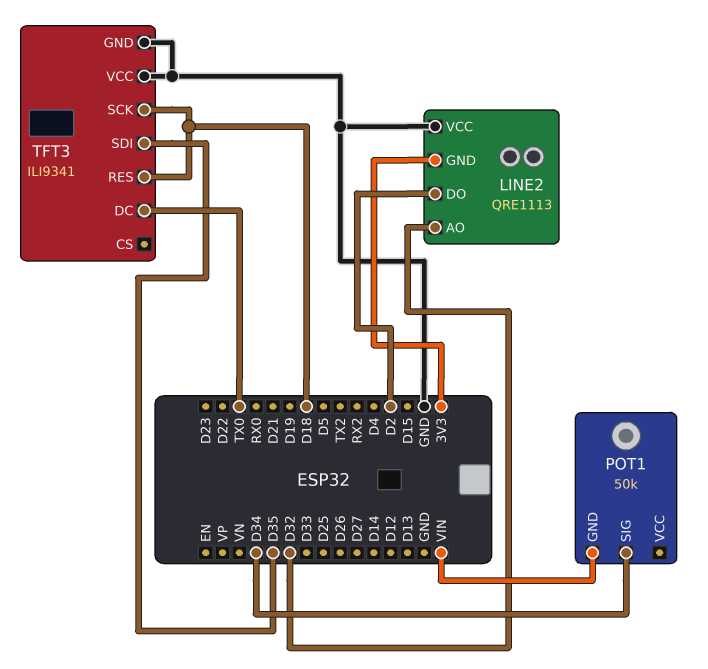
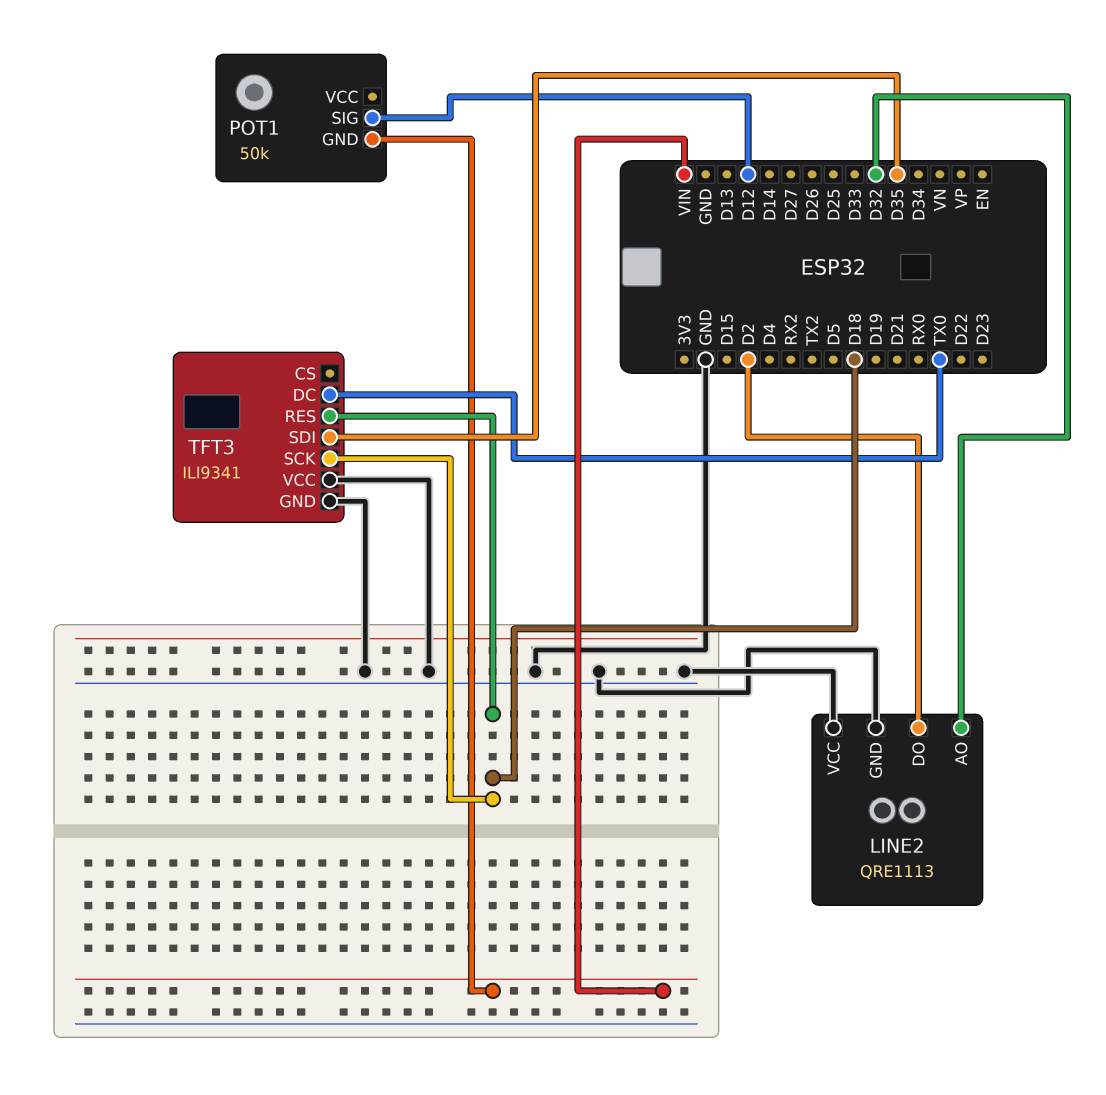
LINE2 pin GND: 3V3 -> GND
POT1 pin SIG: D34 -> D12

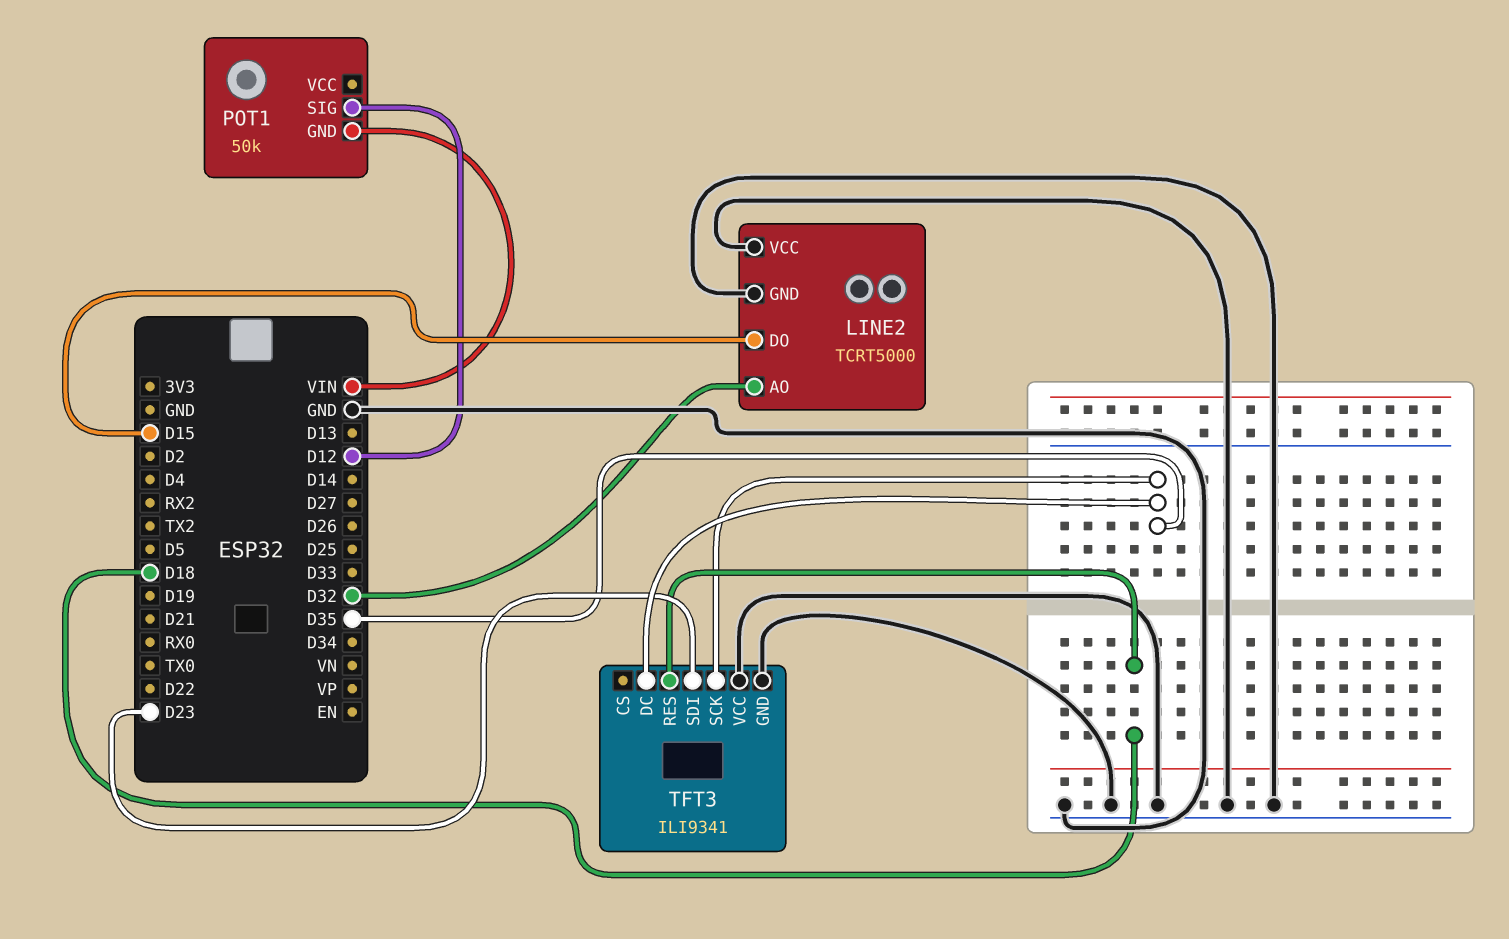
LINE2: QRE1113 -> TCRT5000
LINE2 pin DO: D2 -> D15
TFT3 pin DC: TX0 -> D35
TFT3 pin SCK: D18 -> D35
TFT3 pin SDI: D35 -> D23

